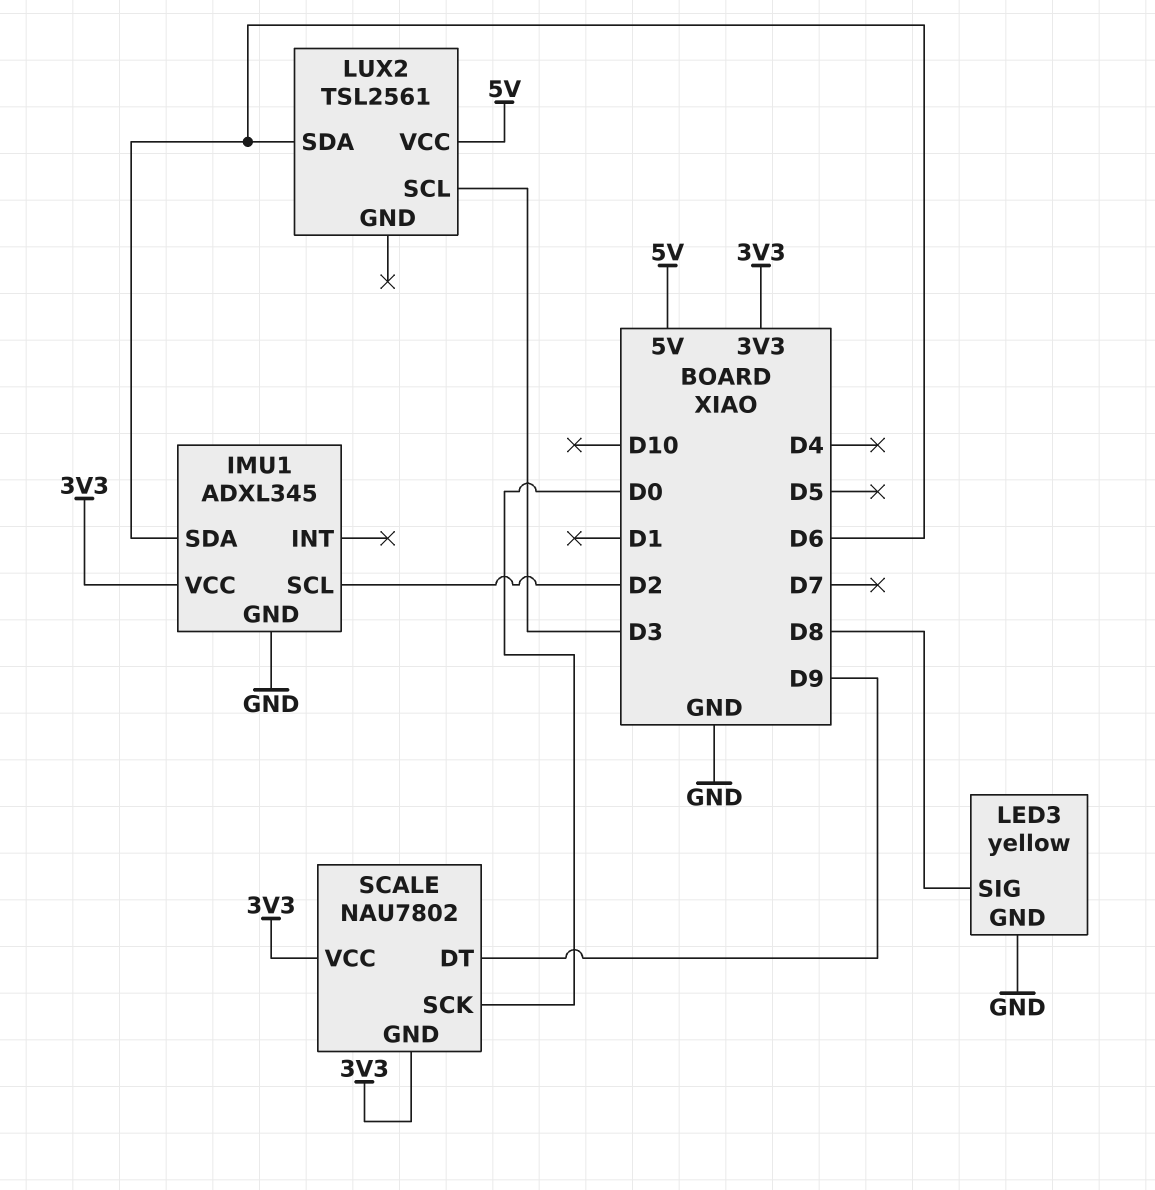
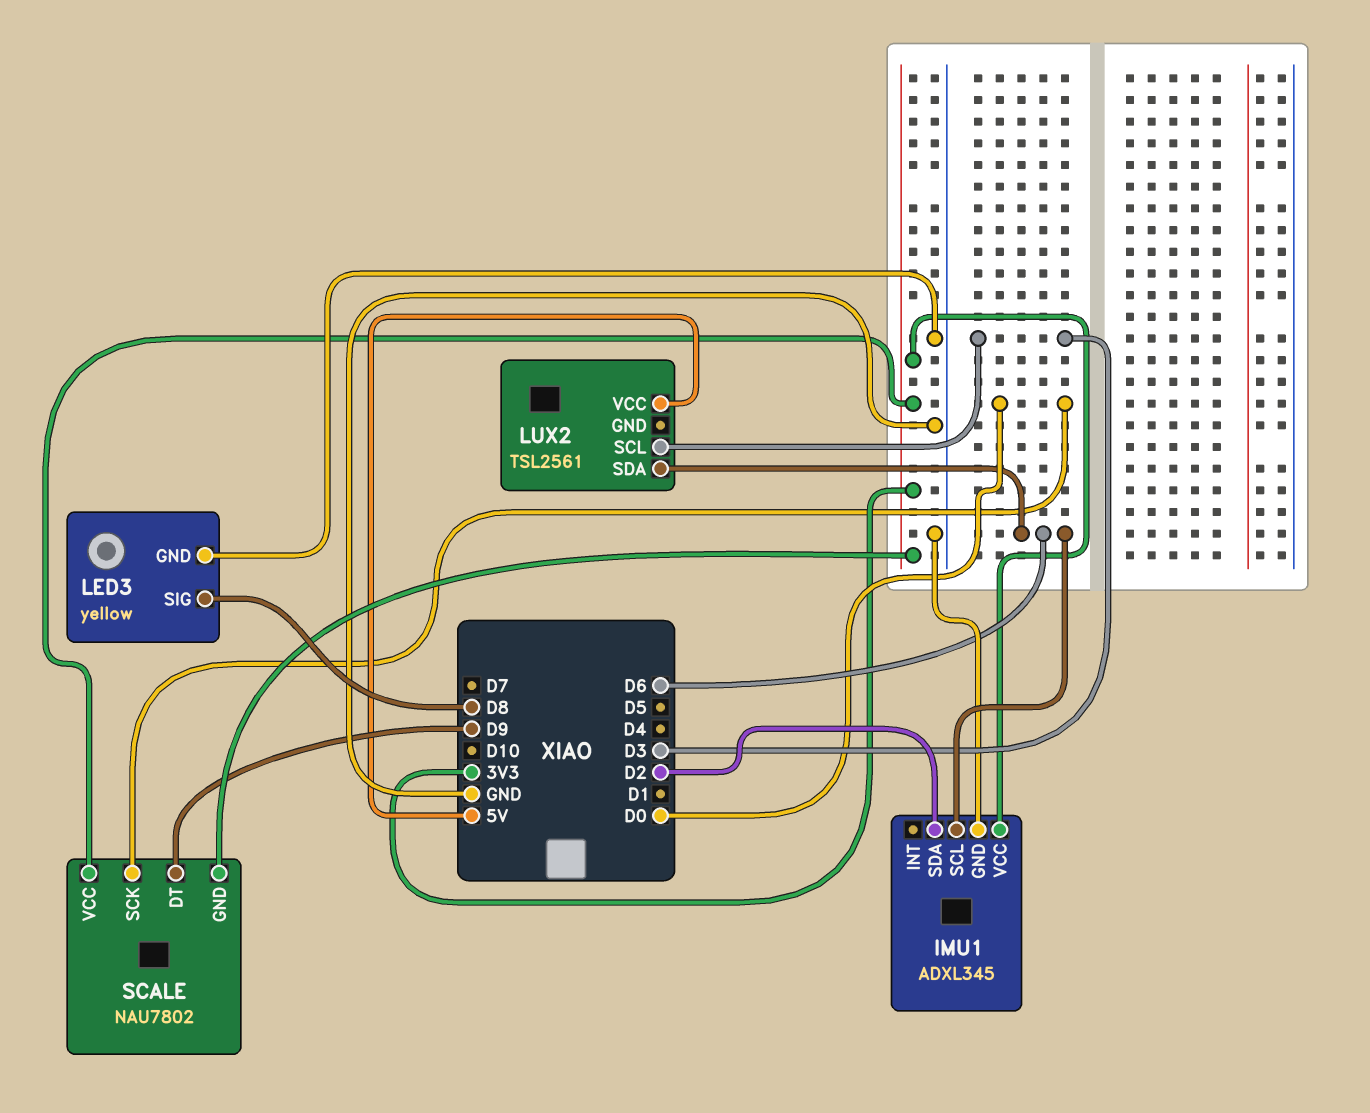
IMU1 pin SCL: D2 -> D6
IMU1 pin SDA: D6 -> D2

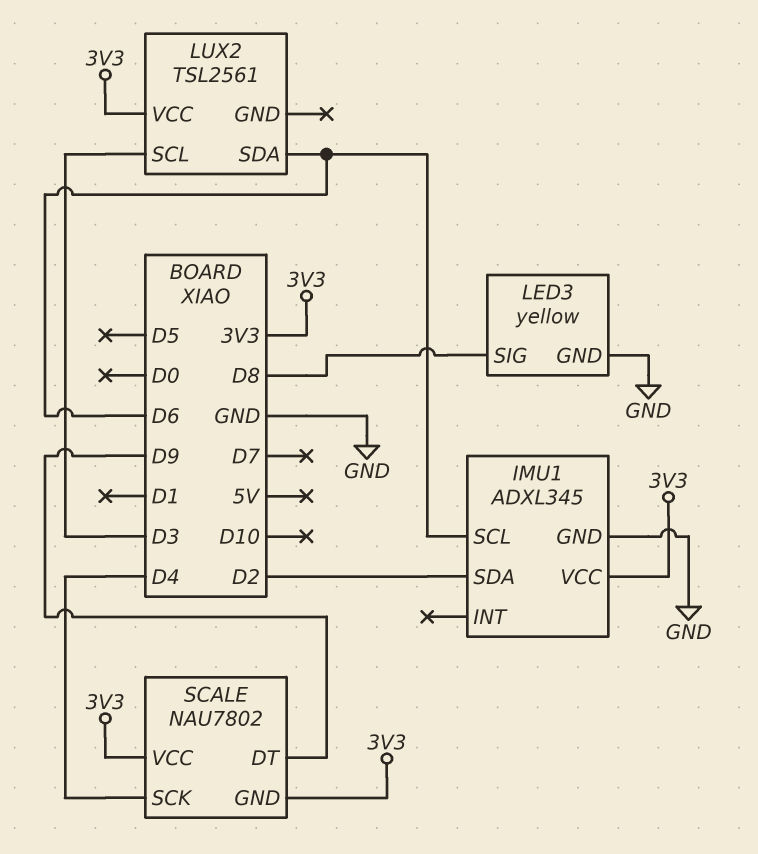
LUX2 pin VCC: 5V -> 3V3
SCALE pin SCK: D0 -> D4

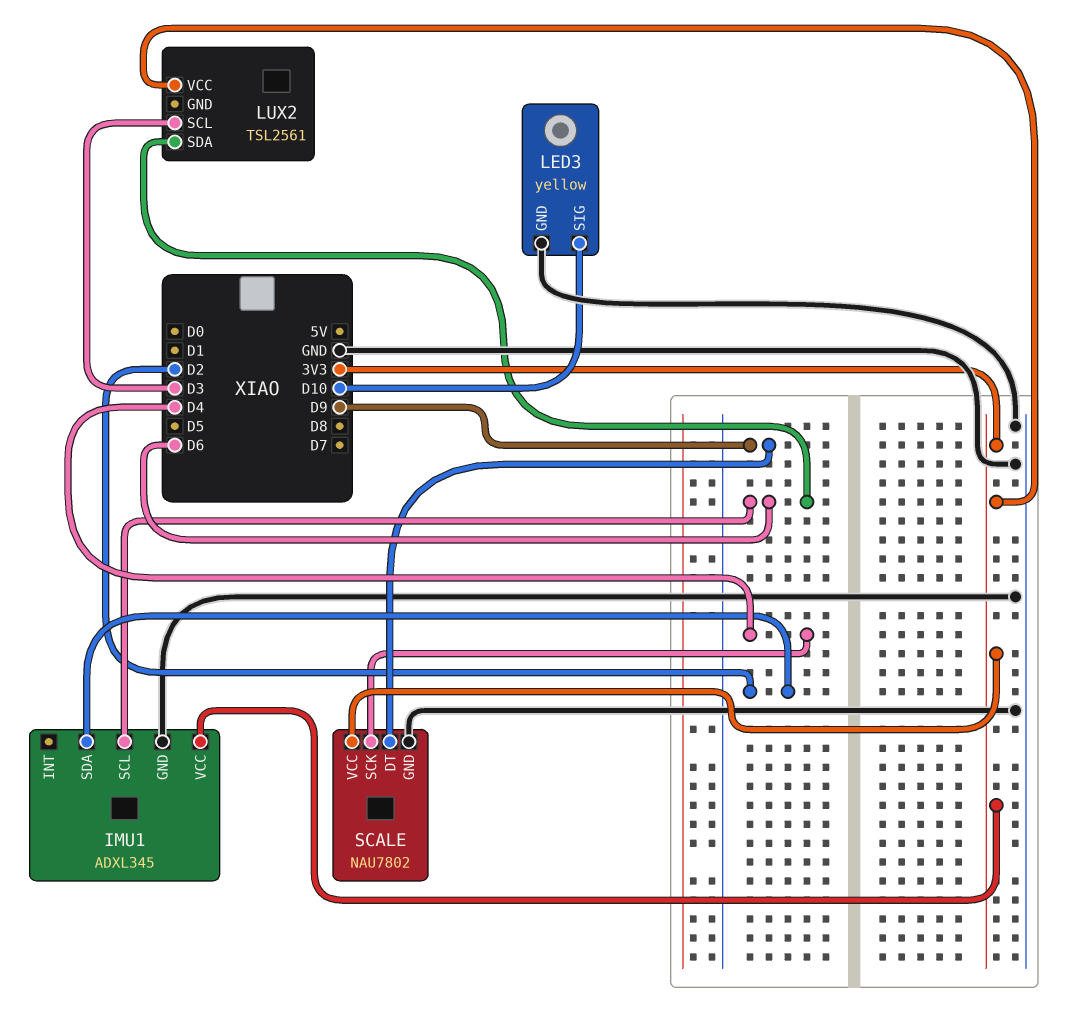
LED3 pin SIG: D8 -> D10
SCALE pin GND: 3V3 -> GND

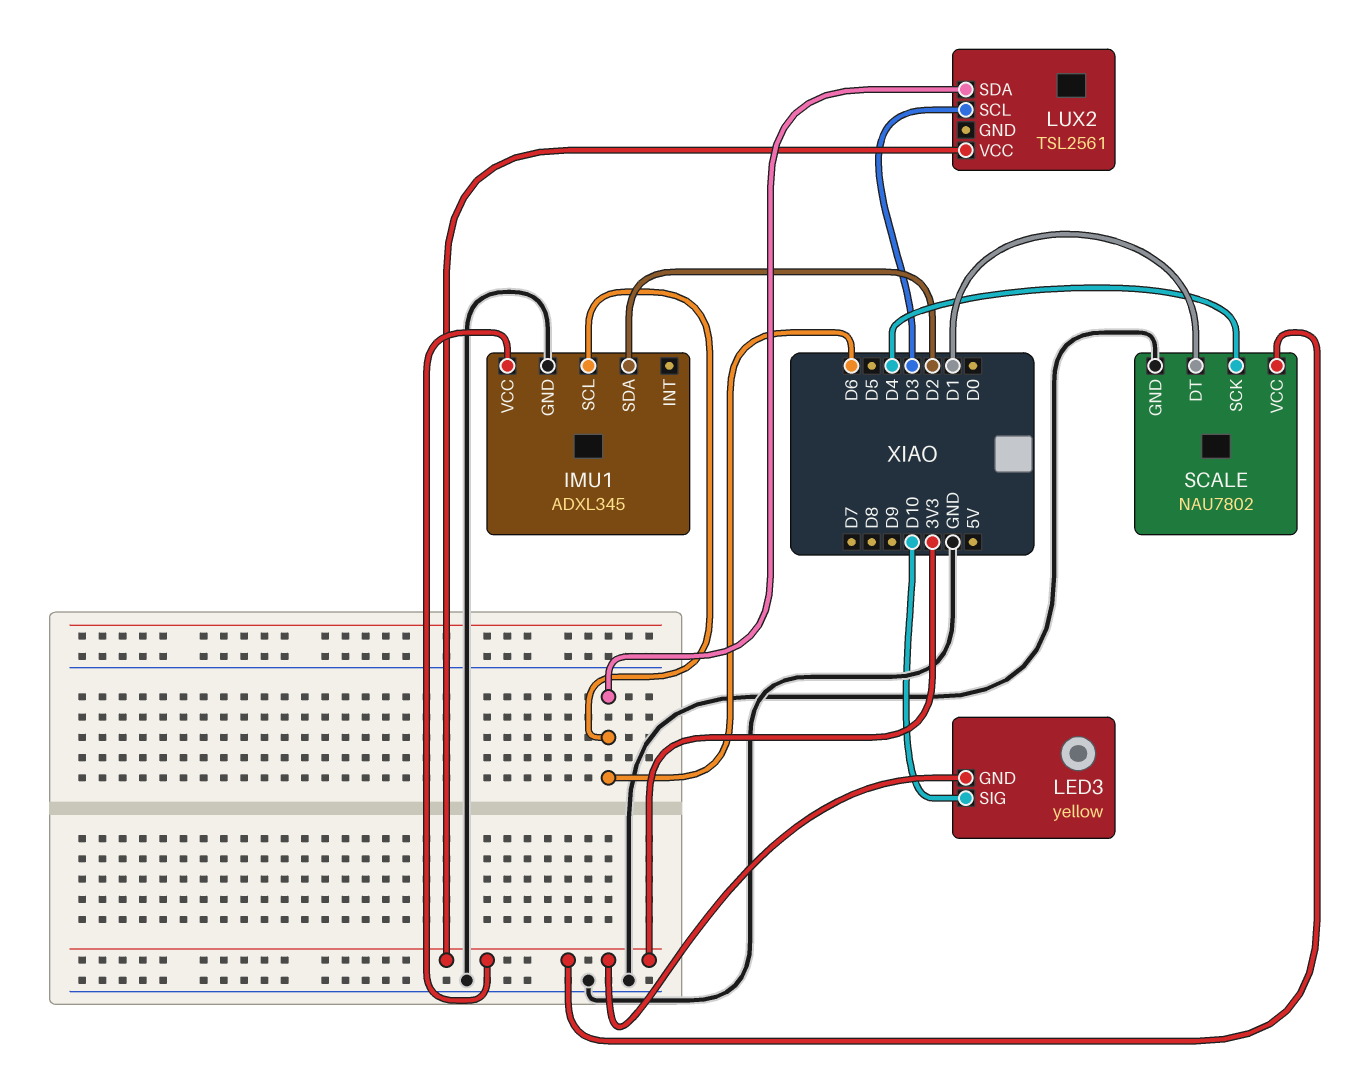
LED3 pin GND: GND -> 3V3
SCALE pin DT: D9 -> D1

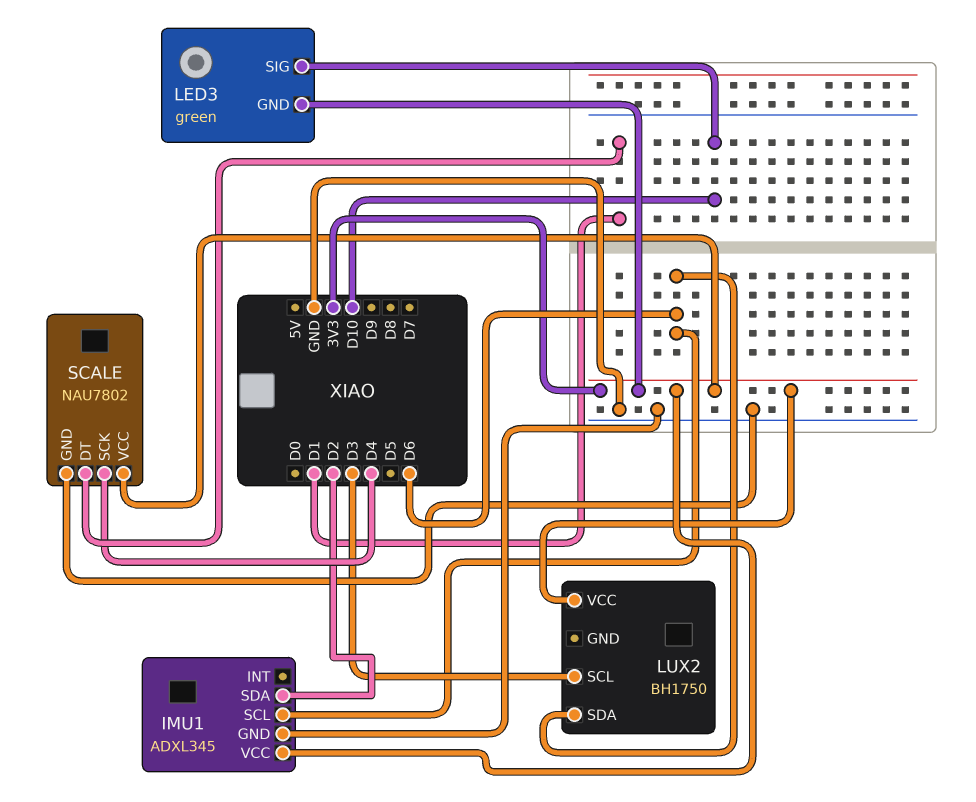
LED3: yellow -> green
LUX2: TSL2561 -> BH1750

